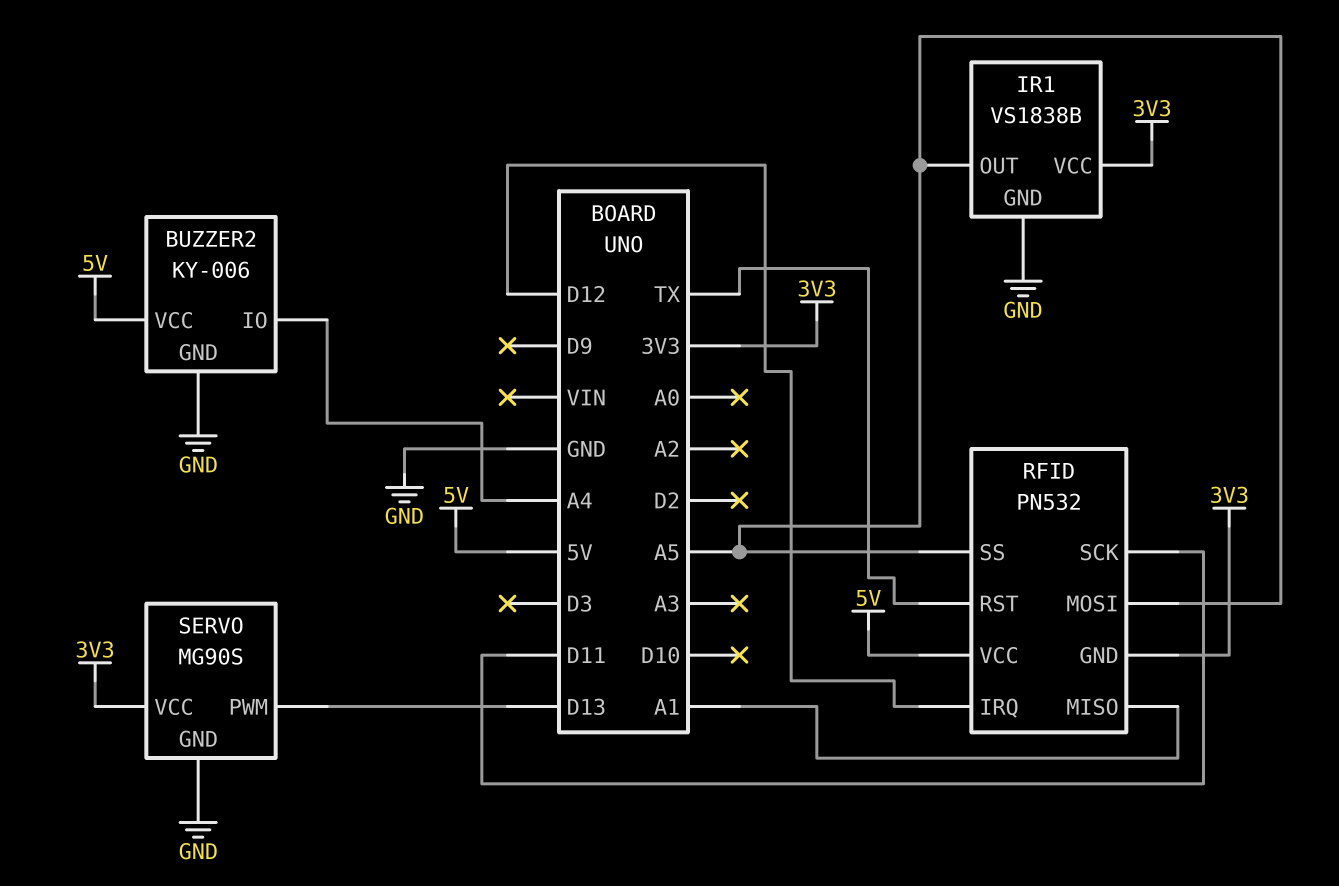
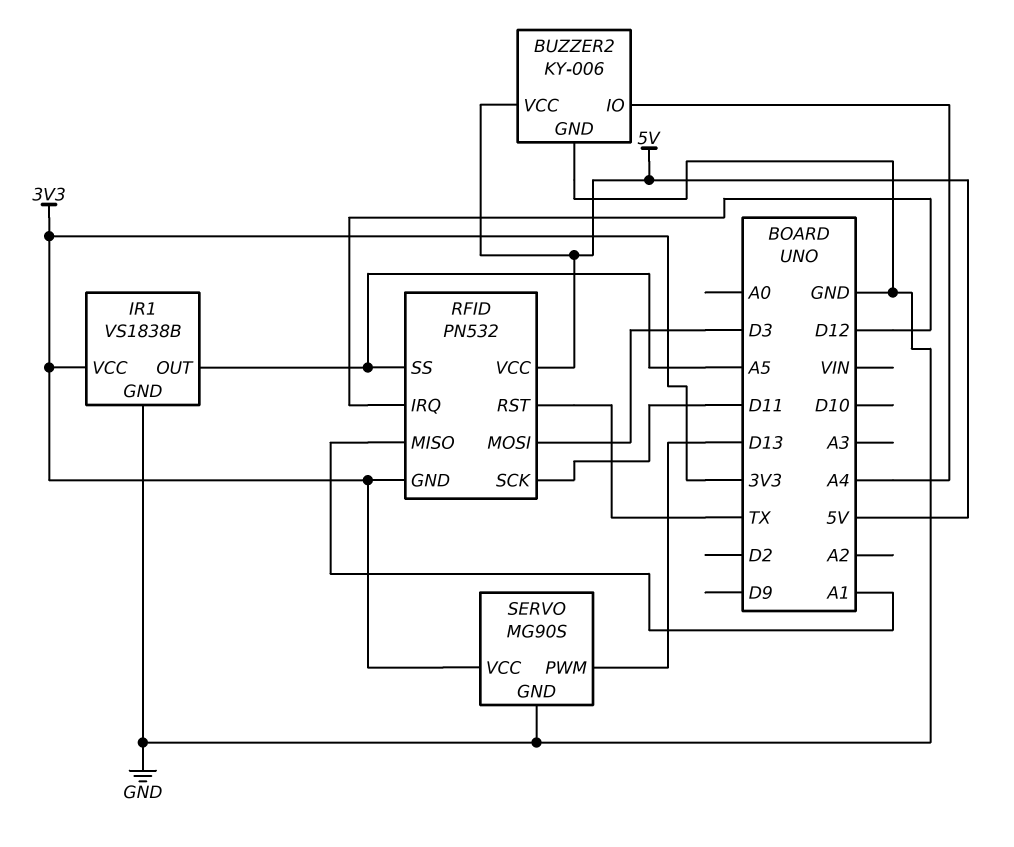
RFID pin MOSI: A5 -> D3

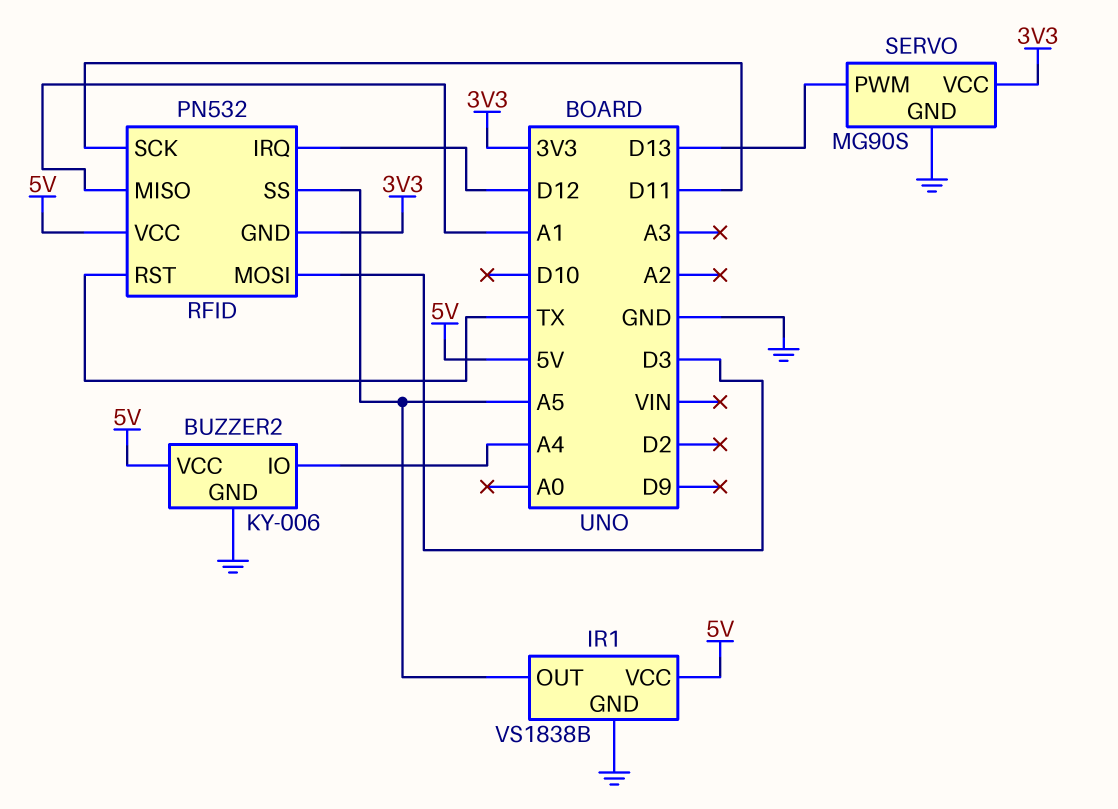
IR1 pin VCC: 3V3 -> 5V

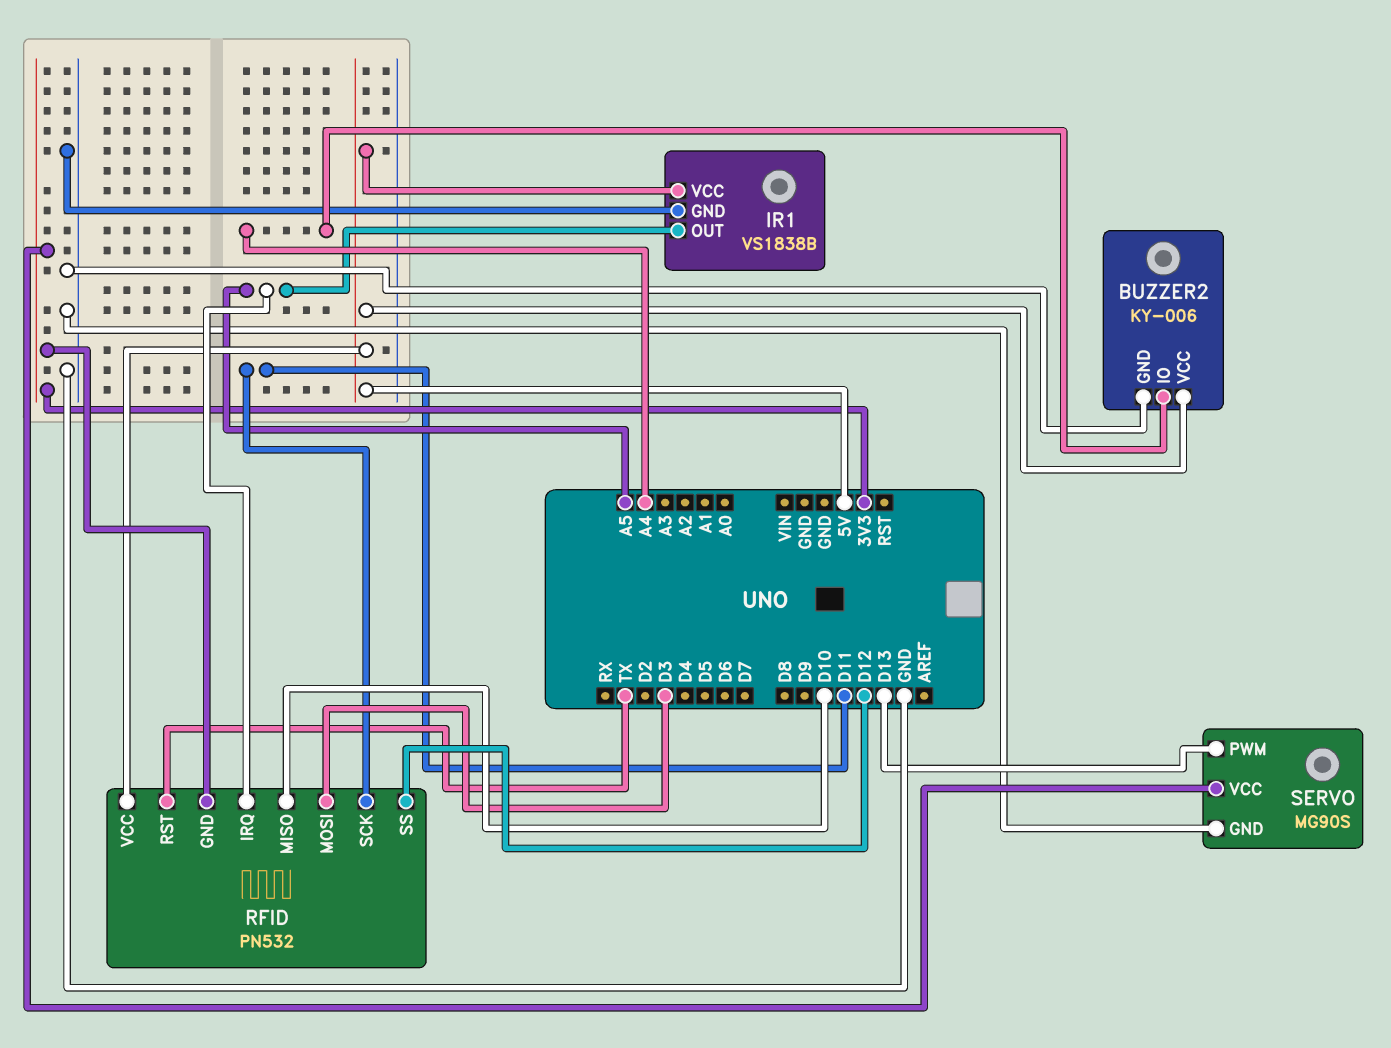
RFID pin IRQ: D12 -> A5
RFID pin MISO: A1 -> D10
RFID pin SS: A5 -> D12

